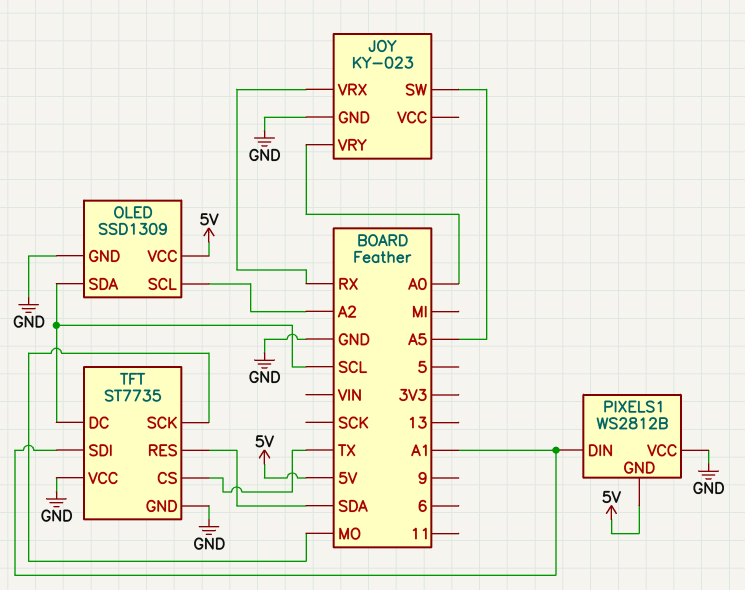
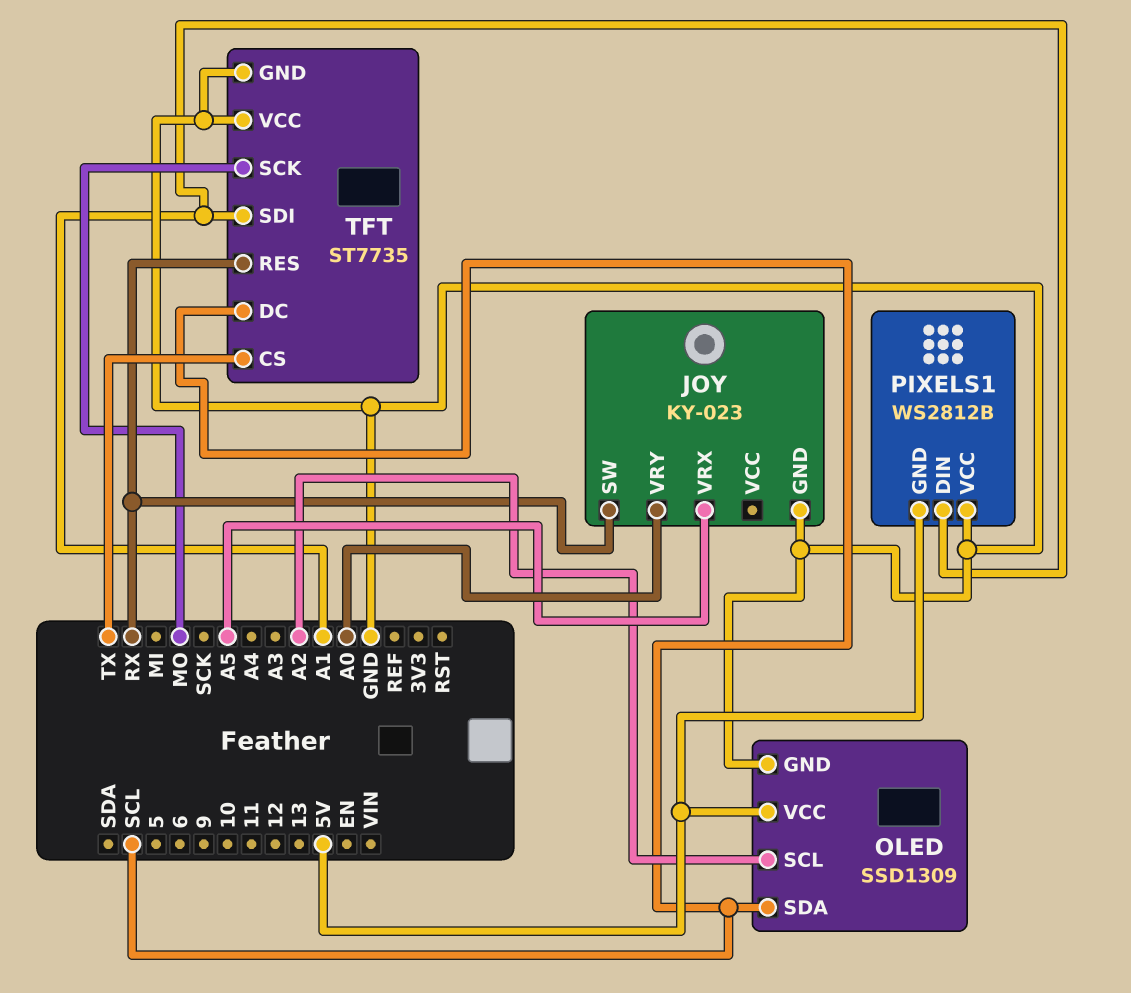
JOY pin SW: A5 -> RX
JOY pin VRX: RX -> A5
TFT pin RES: SDA -> RX

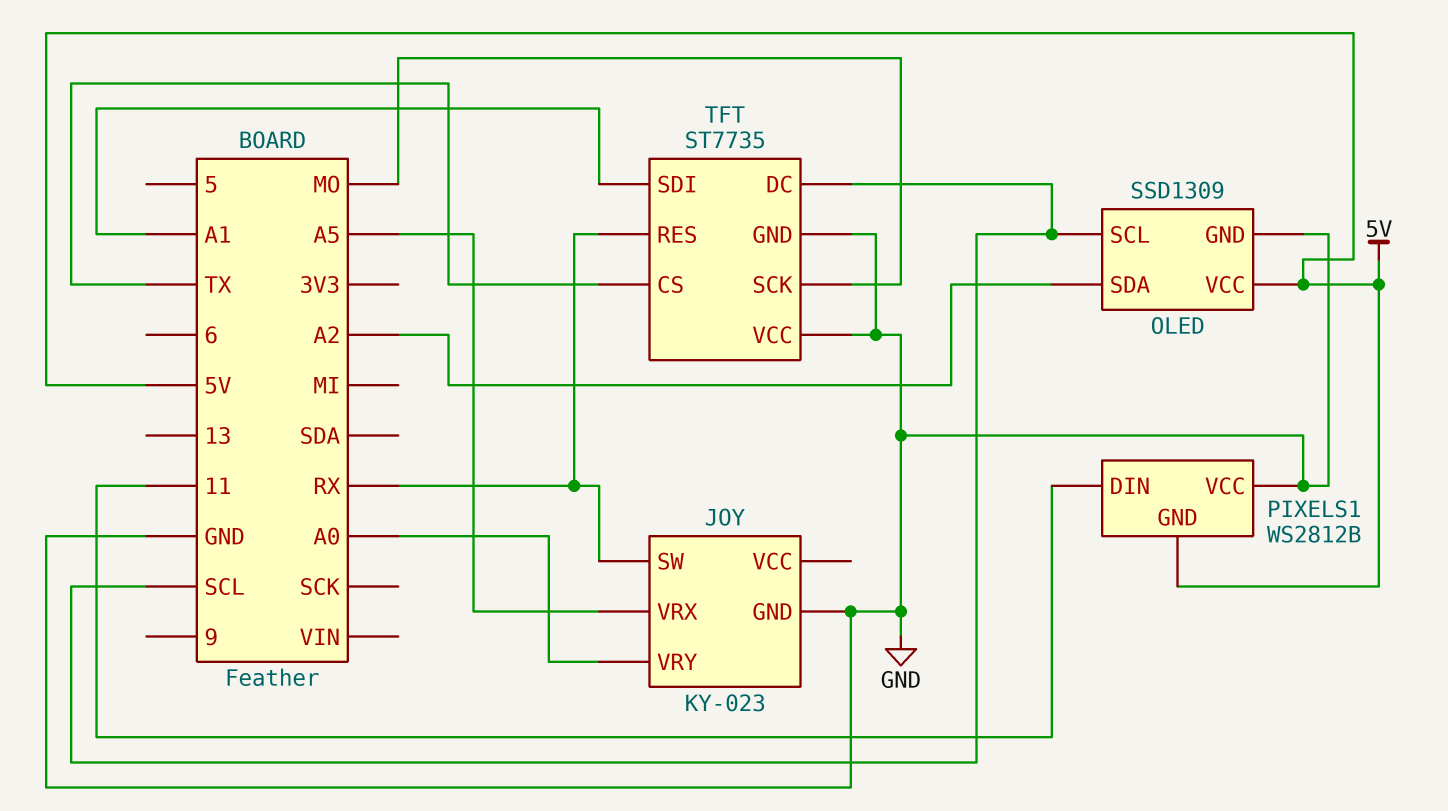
OLED pin SCL: A2 -> SCL
OLED pin SDA: SCL -> A2
PIXELS1 pin DIN: A1 -> 11

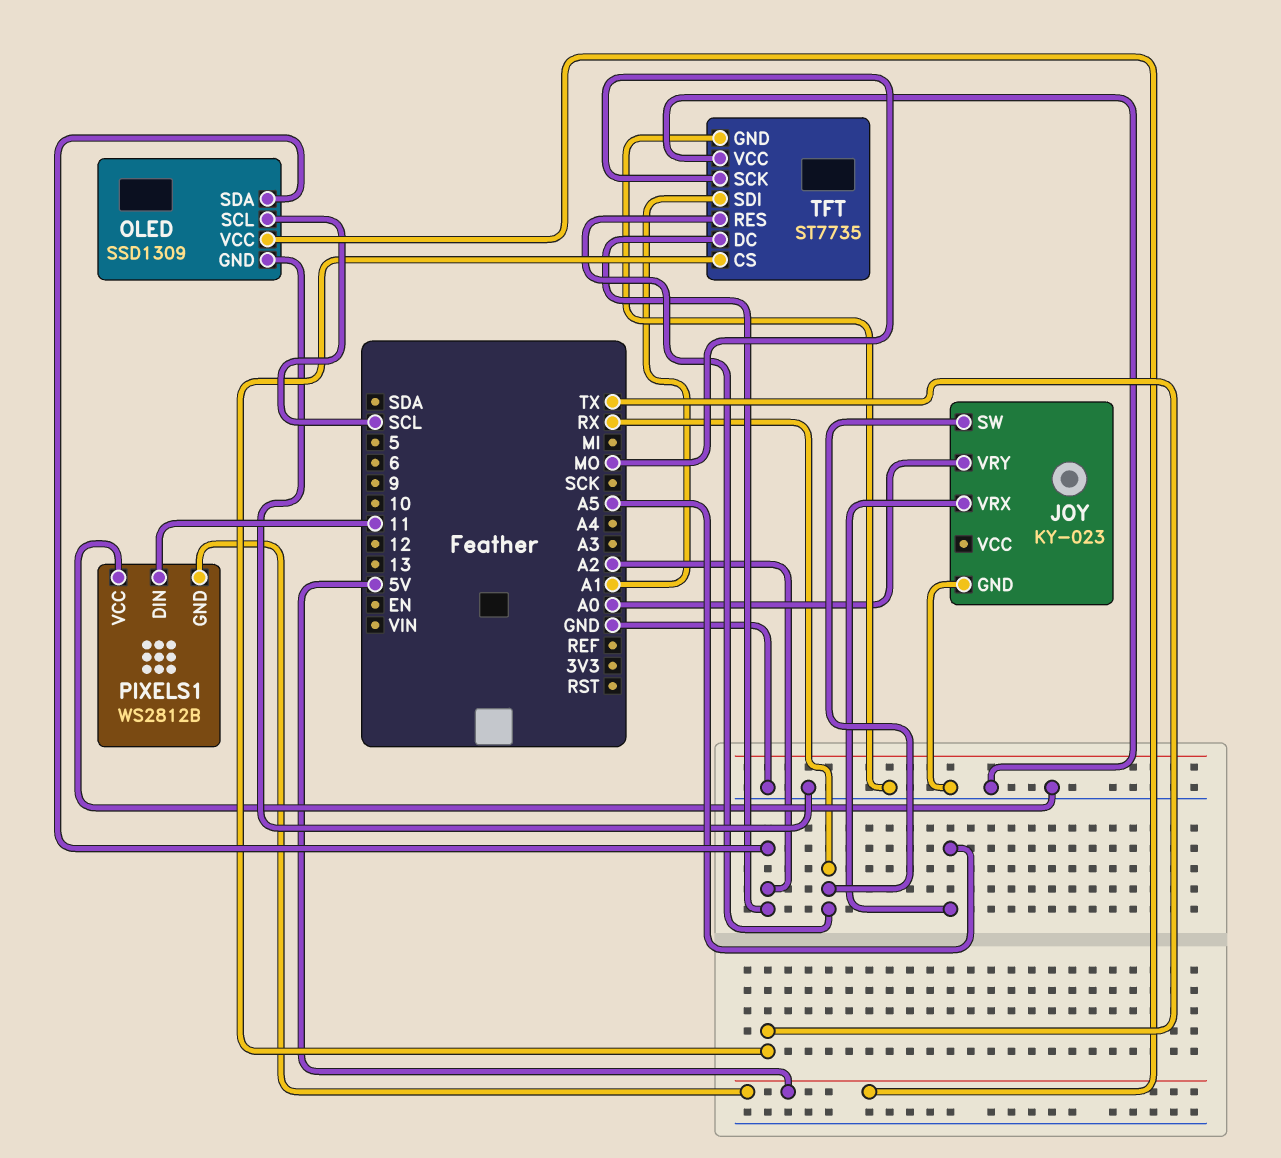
TFT pin DC: SCL -> A2

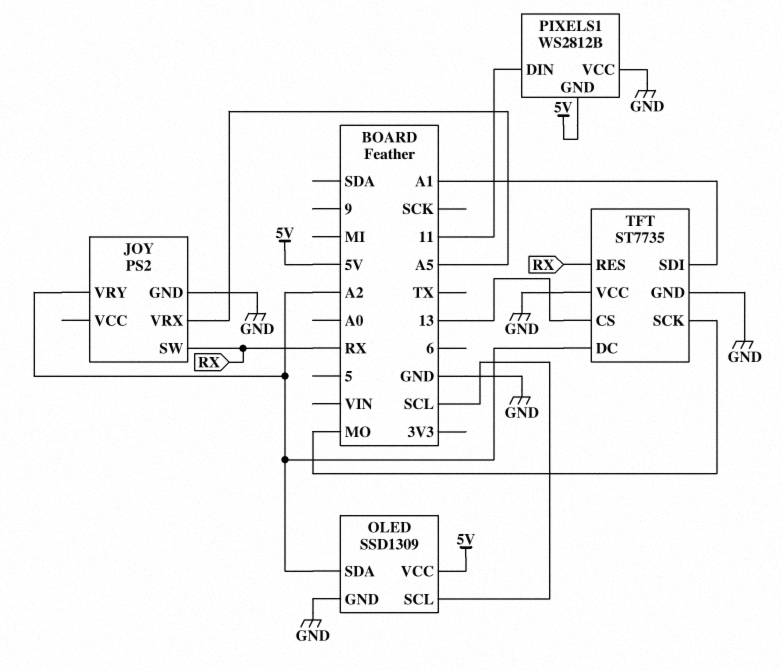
JOY: KY-023 -> PS2
JOY pin VRY: A0 -> A2
TFT pin CS: TX -> 13

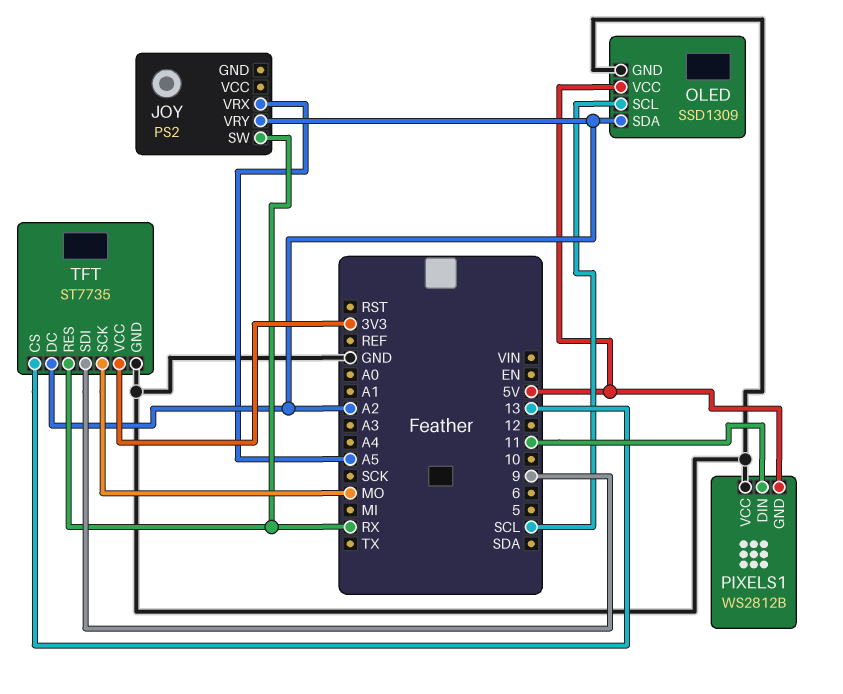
JOY pin GND: GND -> none
TFT pin SDI: A1 -> 9
TFT pin VCC: GND -> 3V3

